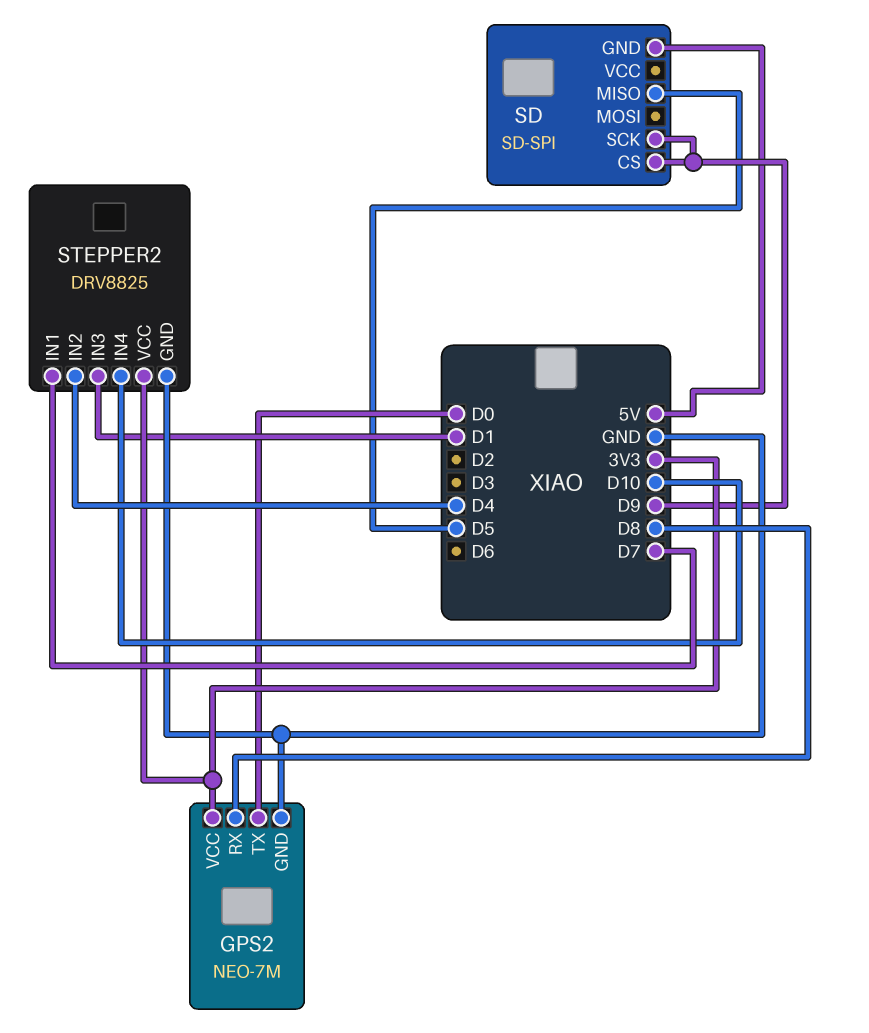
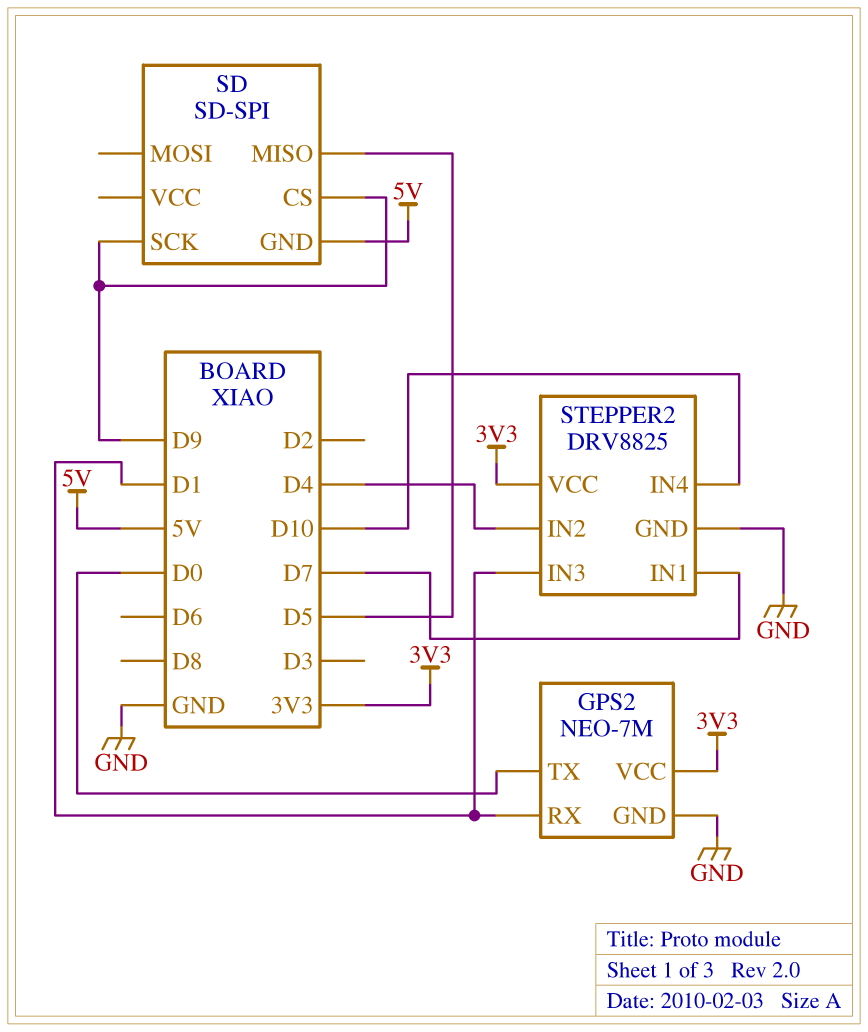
GPS2 pin RX: D8 -> D1

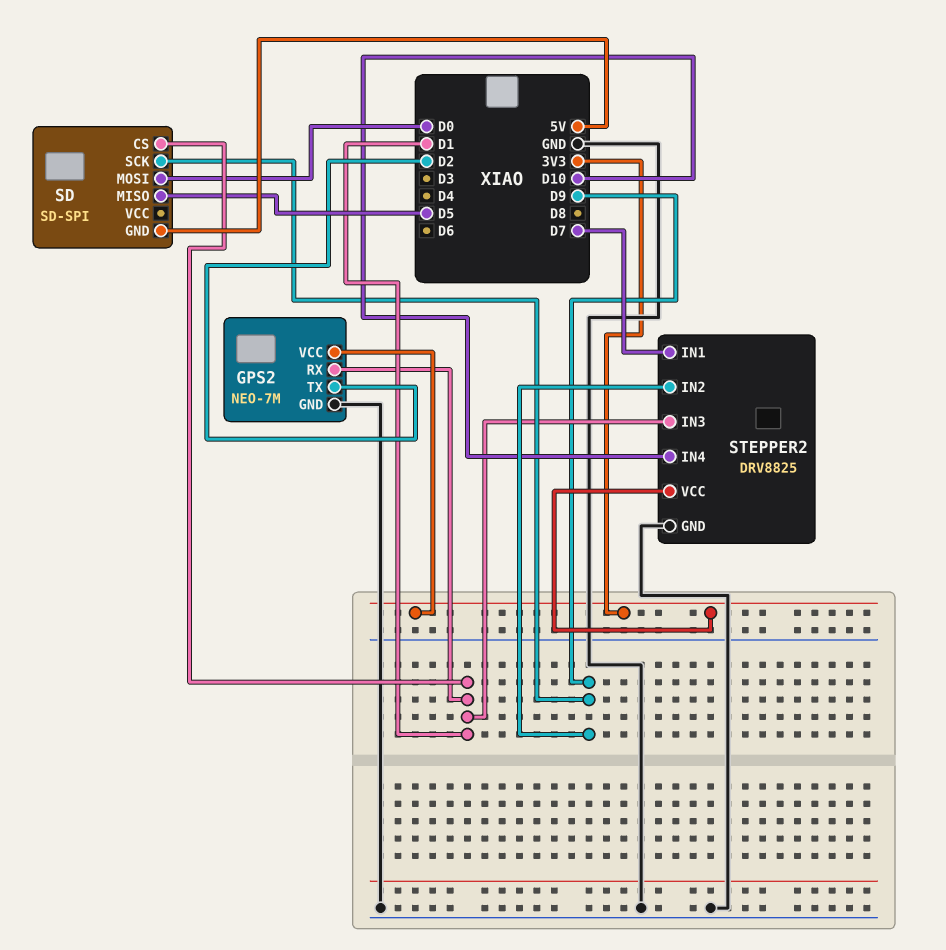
GPS2 pin TX: D0 -> D2
SD pin CS: D9 -> D1
SD pin MOSI: none -> D0
STEPPER2 pin IN2: D4 -> D9

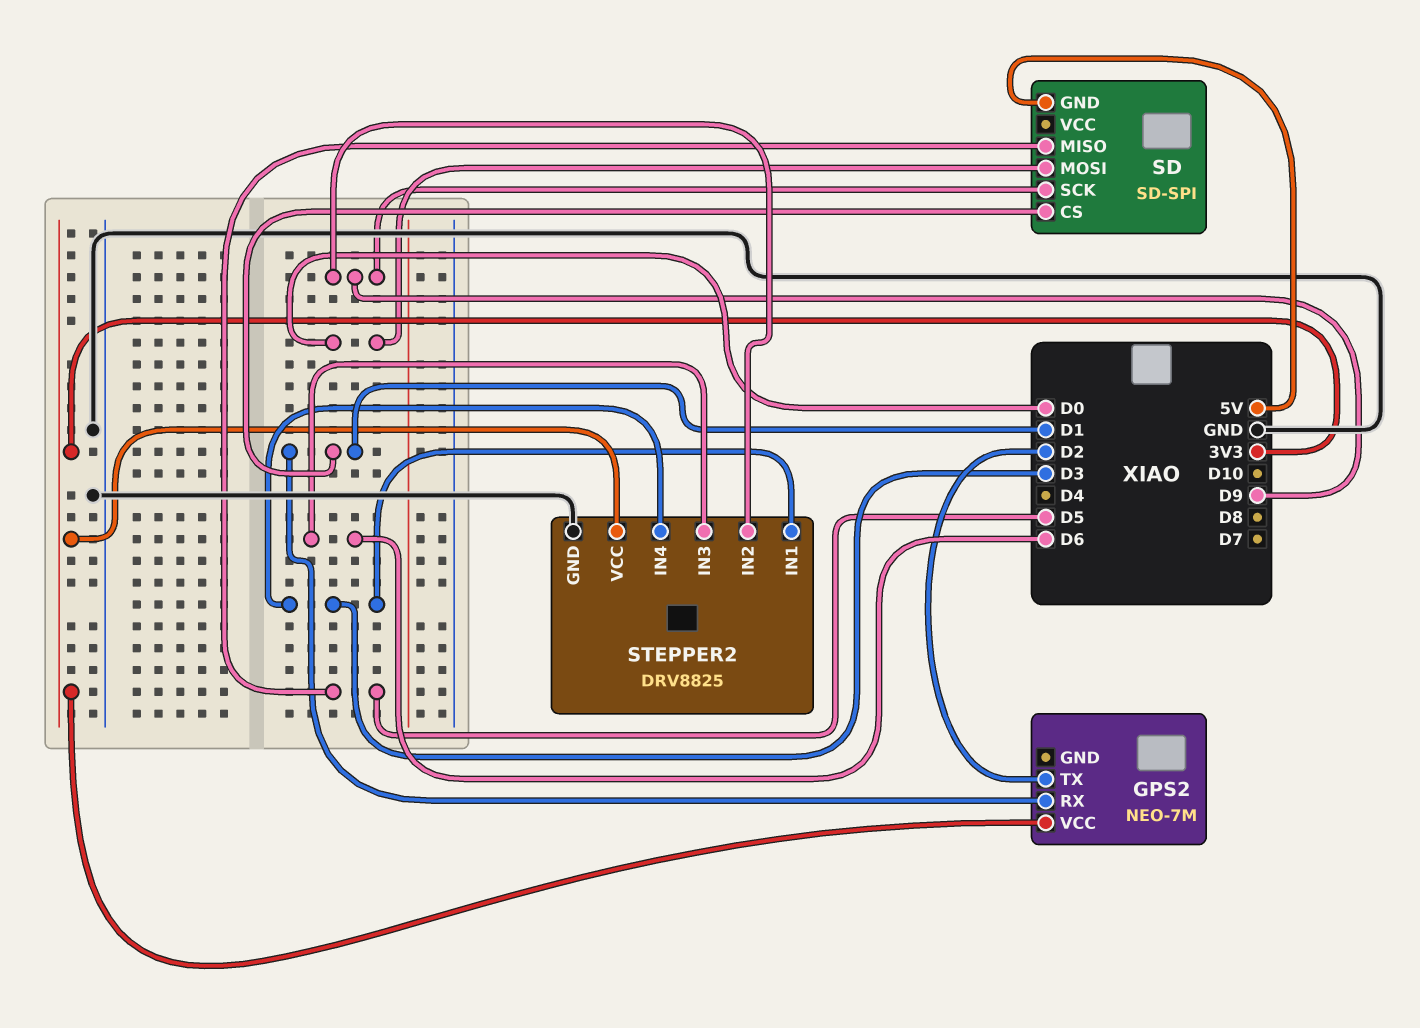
GPS2 pin GND: GND -> none
STEPPER2 pin IN1: D7 -> D3
STEPPER2 pin IN3: D1 -> D6
STEPPER2 pin IN4: D10 -> D3

